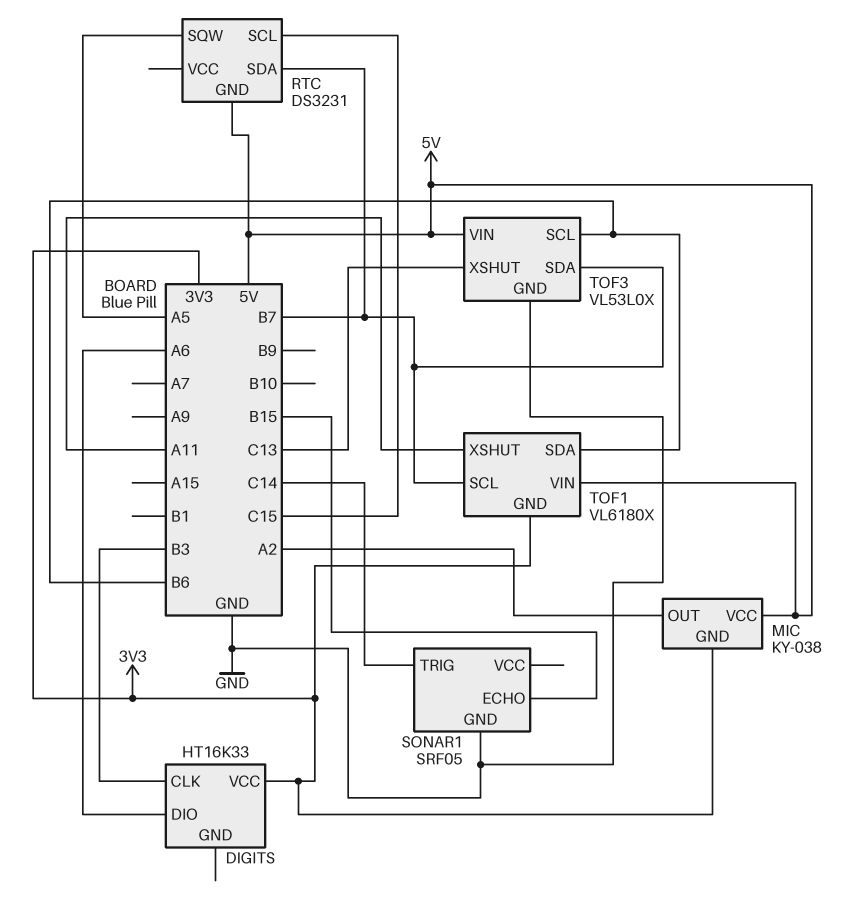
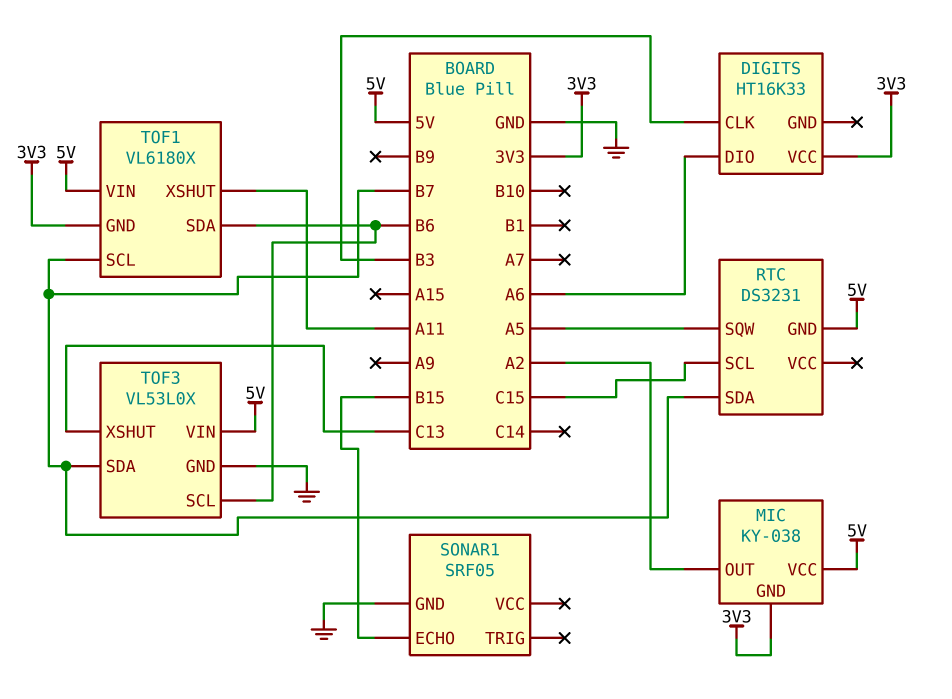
SONAR1 pin TRIG: C14 -> none

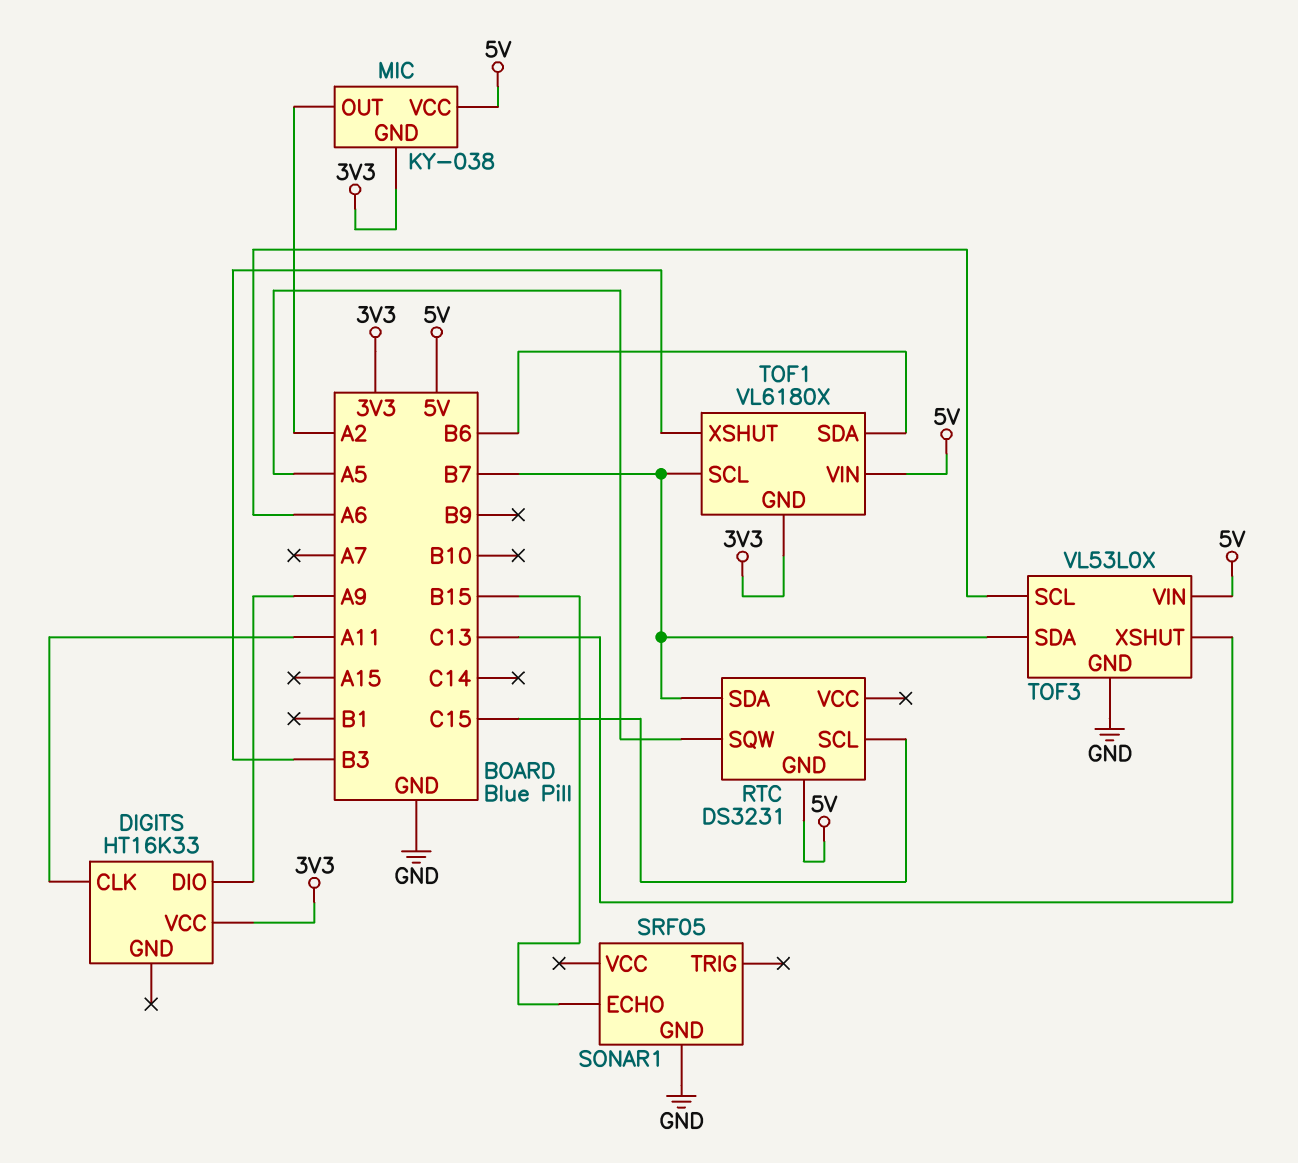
DIGITS pin CLK: B3 -> A11
DIGITS pin DIO: A6 -> A9
TOF1 pin XSHUT: A11 -> B3
TOF3 pin SCL: B6 -> A6

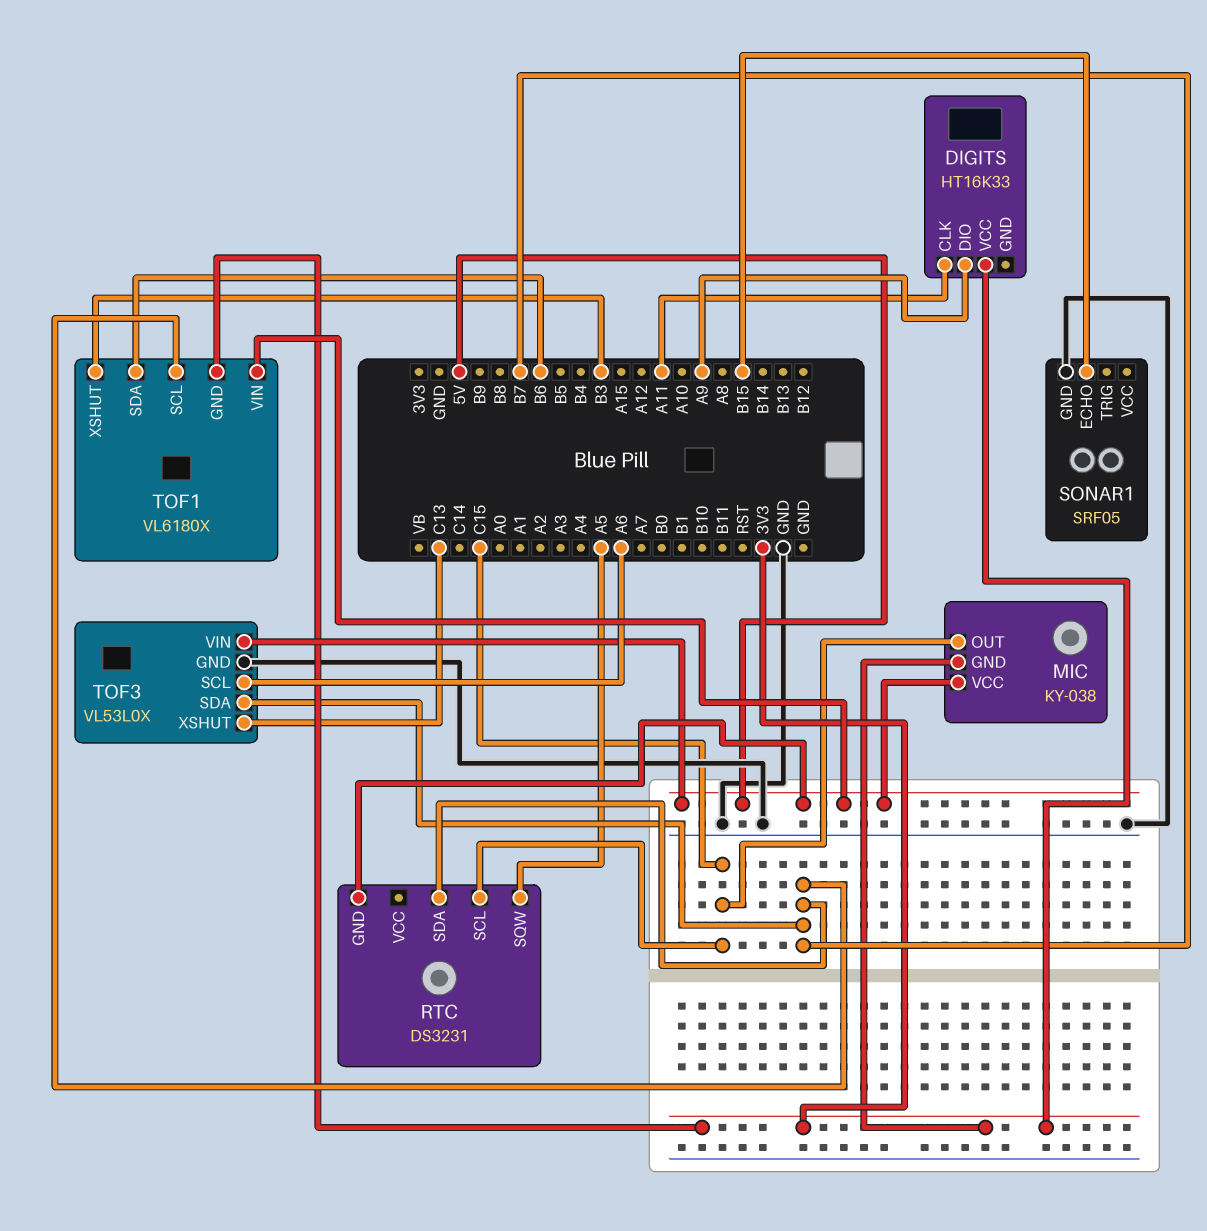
MIC pin OUT: A2 -> C15

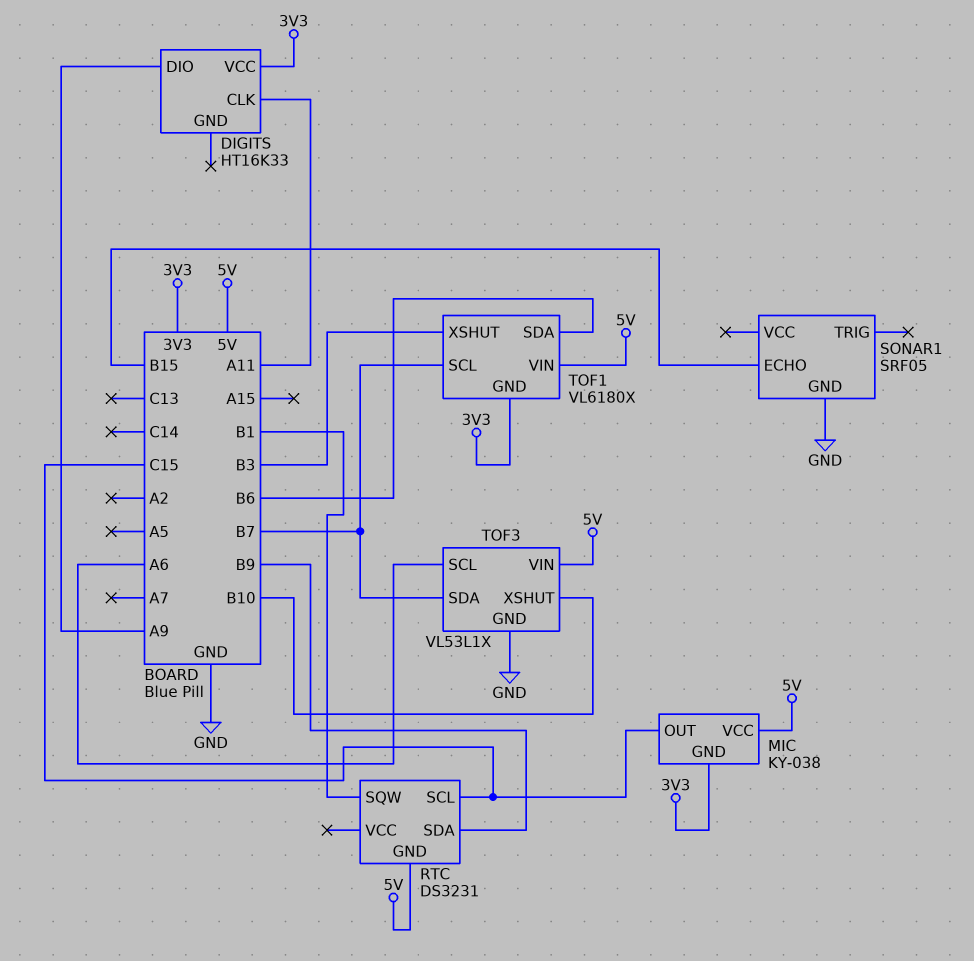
RTC pin SDA: B7 -> B9
RTC pin SQW: A5 -> B1
TOF3: VL53L0X -> VL53L1X
TOF3 pin XSHUT: C13 -> B10

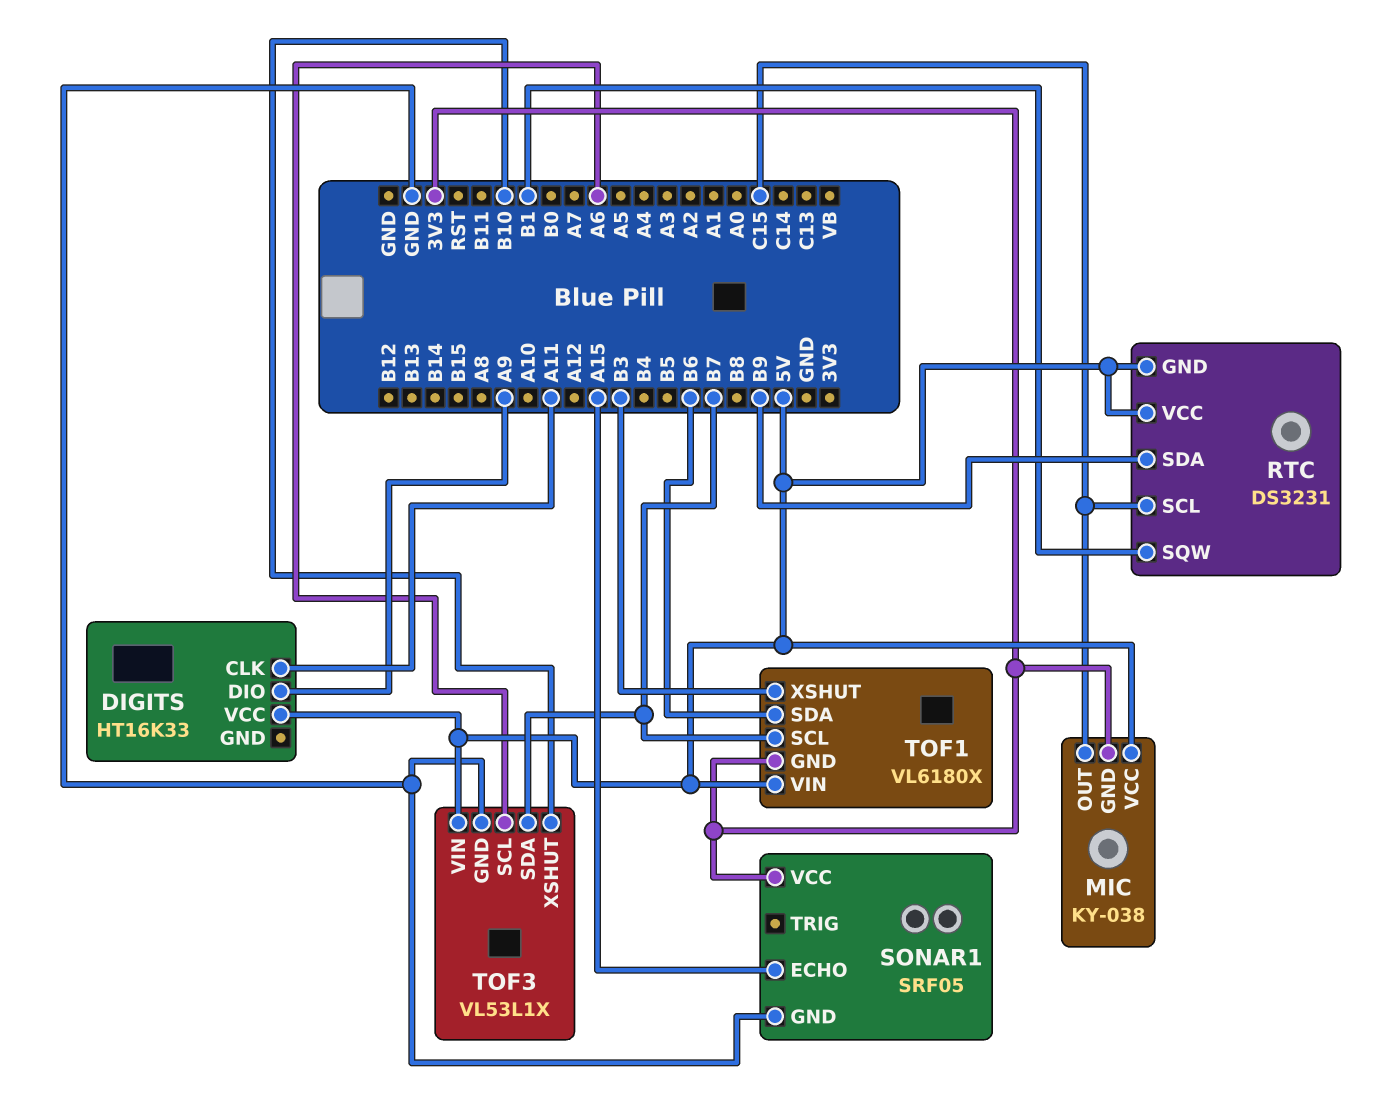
DIGITS pin VCC: 3V3 -> 5V
RTC pin VCC: none -> 5V
SONAR1 pin ECHO: B15 -> A15
SONAR1 pin VCC: none -> 3V3

